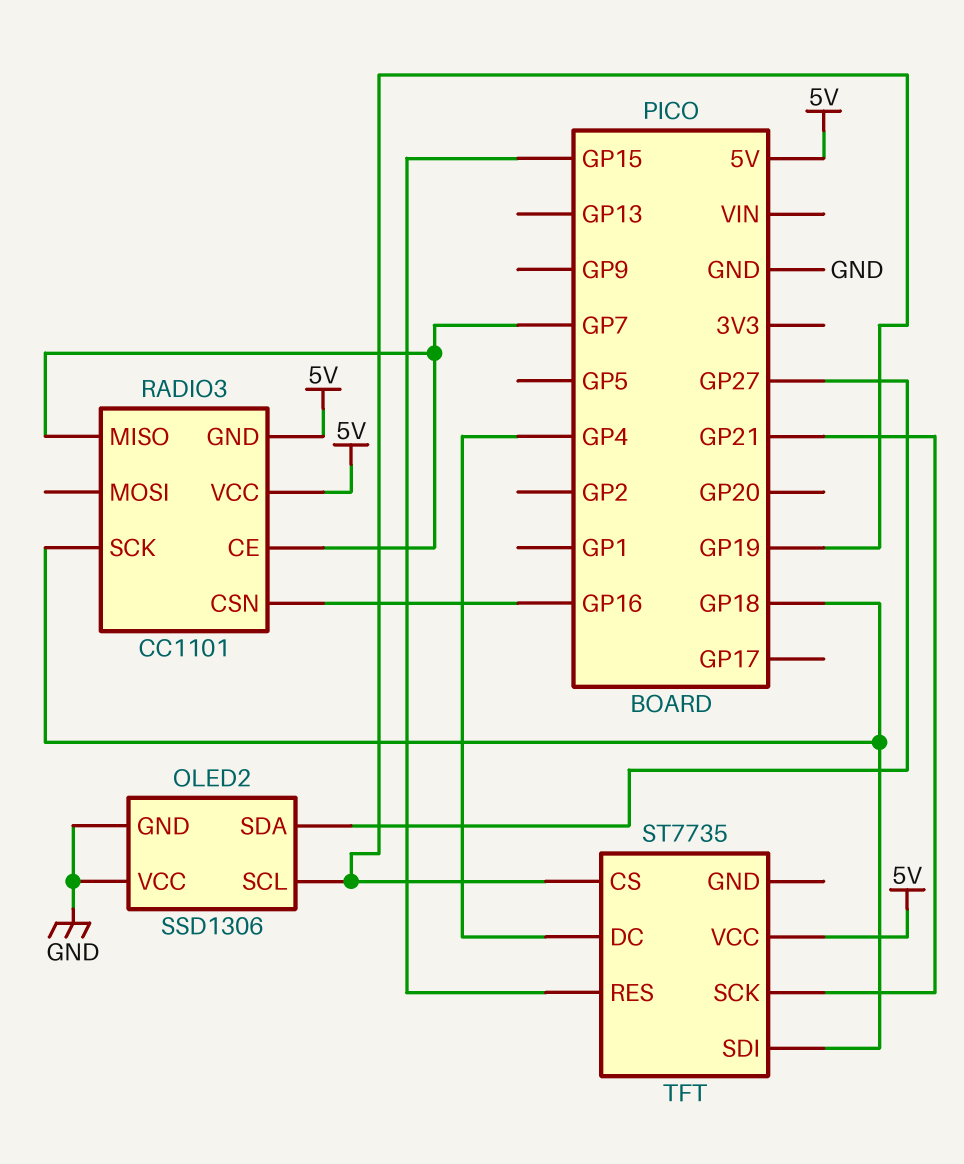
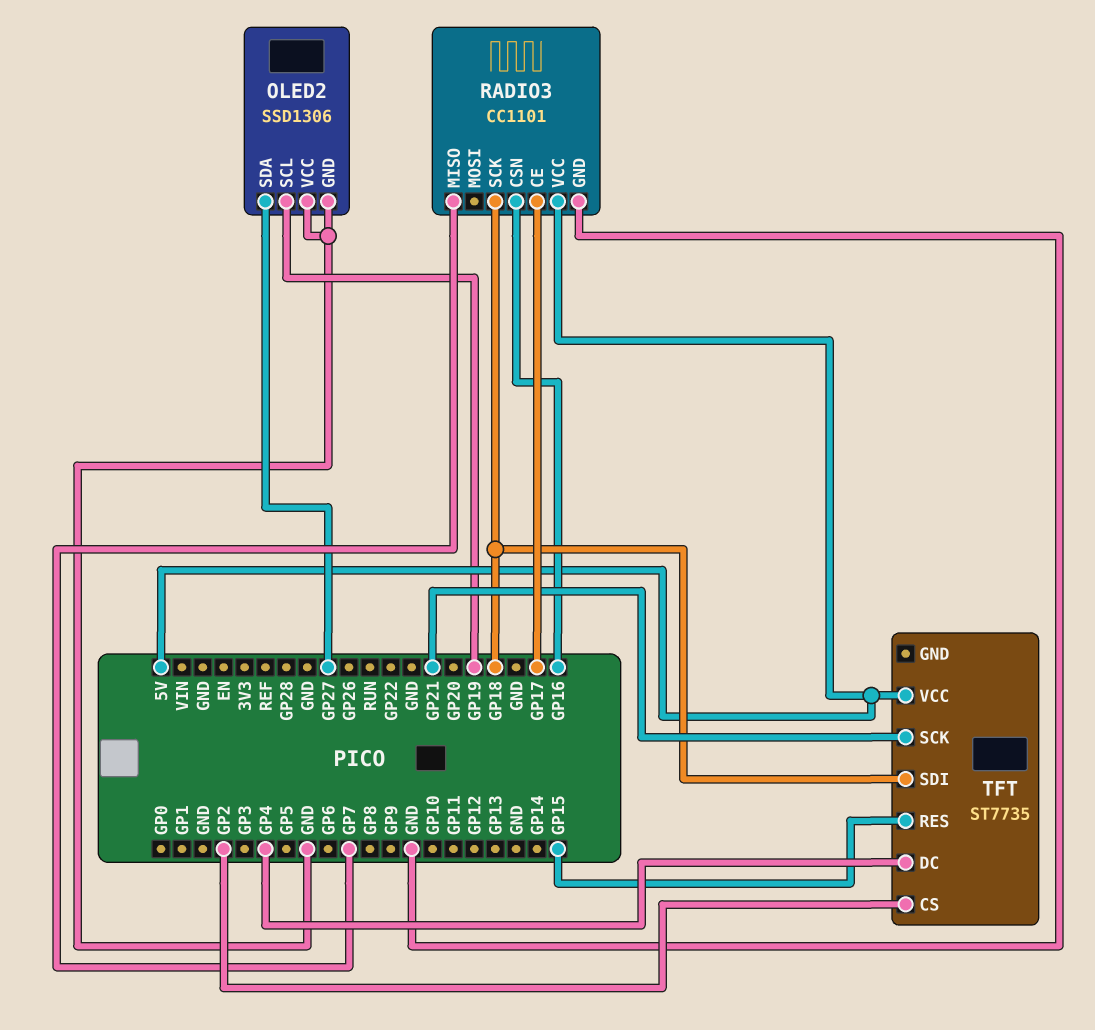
RADIO3 pin CE: GP7 -> GP17
RADIO3 pin GND: 5V -> GND
TFT pin CS: GP19 -> GP2

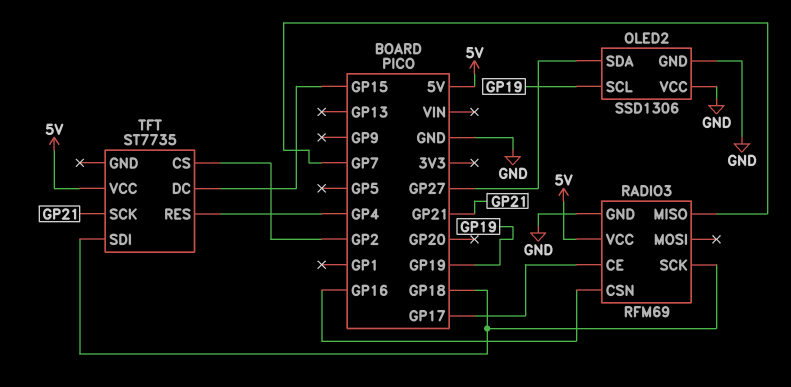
RADIO3: CC1101 -> RFM69
TFT pin DC: GP4 -> GP15
TFT pin RES: GP15 -> GP4

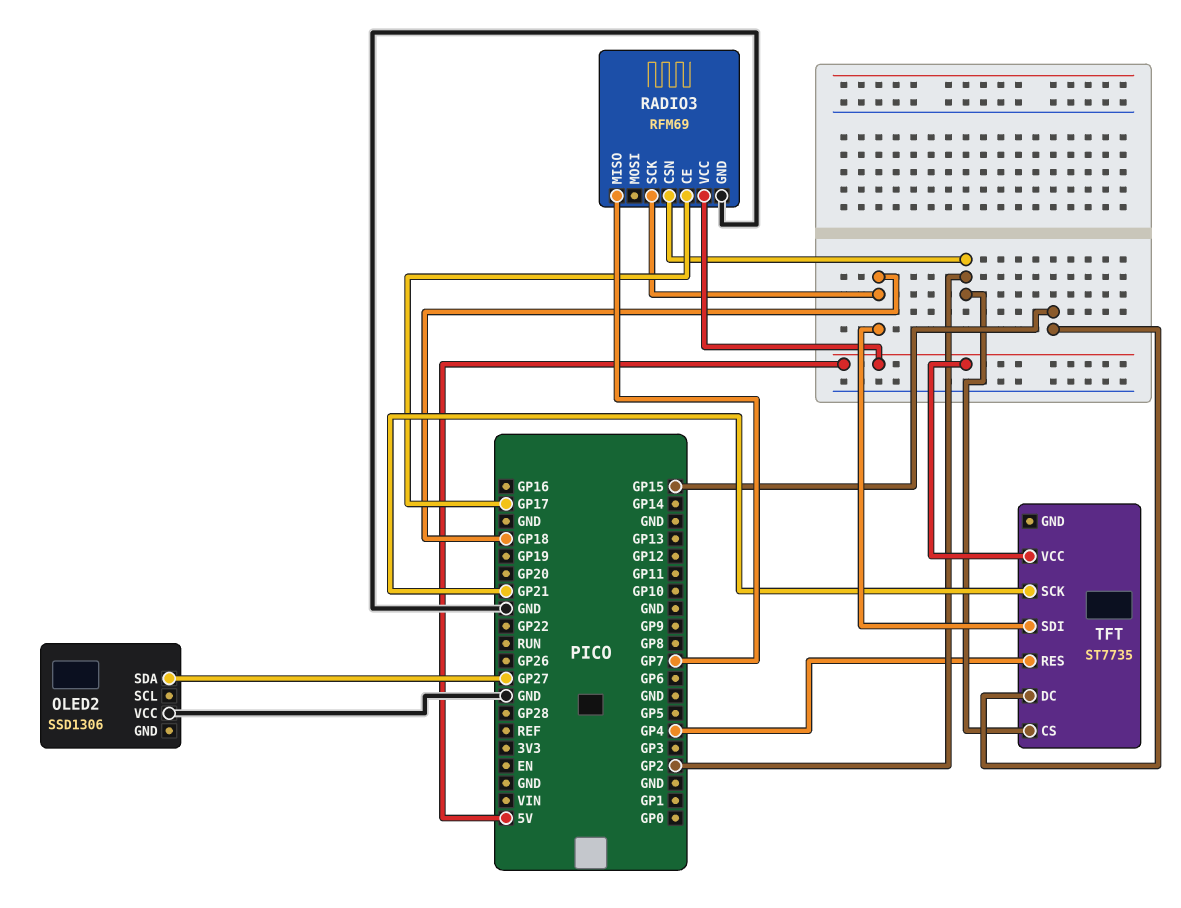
OLED2 pin GND: GND -> none
OLED2 pin SCL: GP19 -> none
RADIO3 pin CSN: GP16 -> GP2

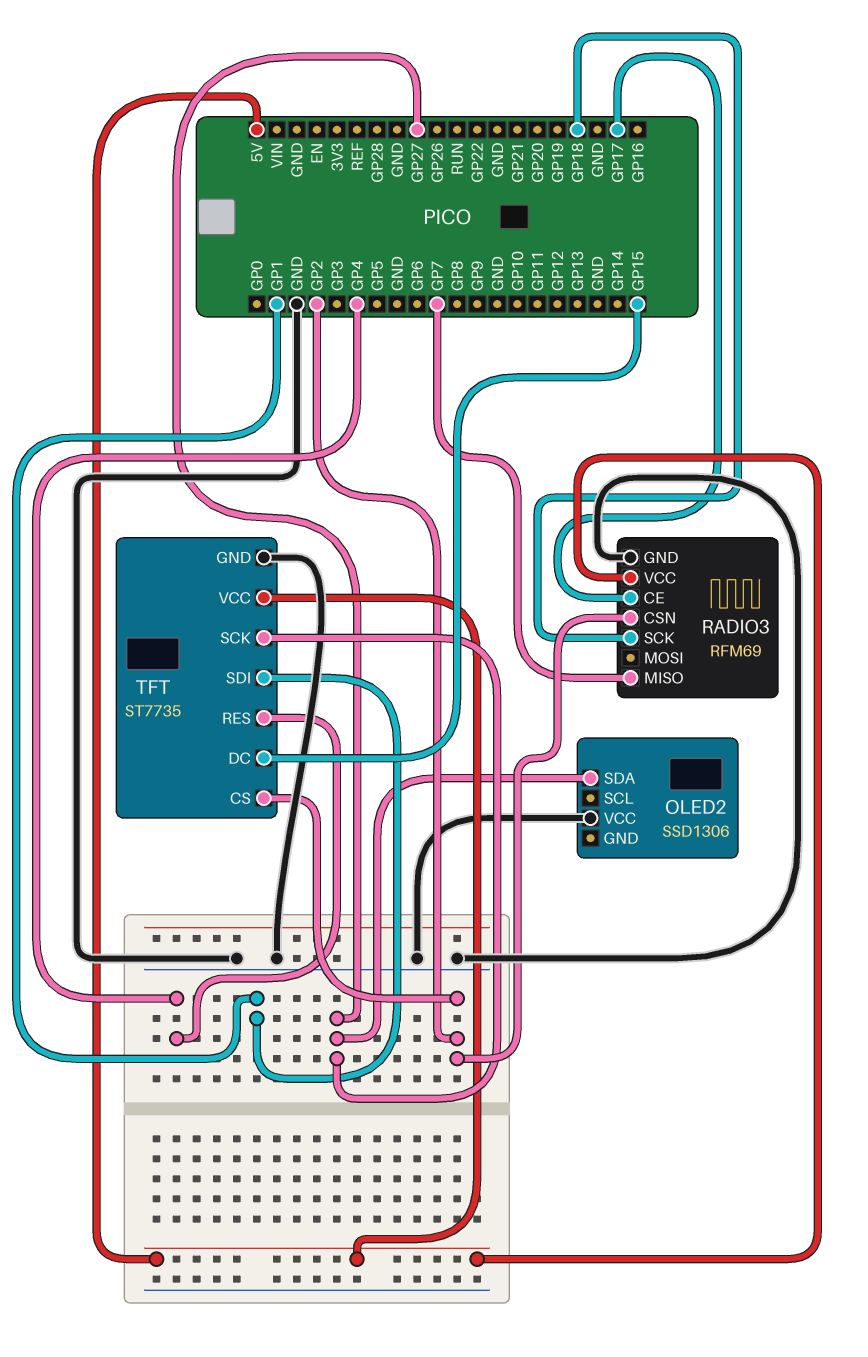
TFT pin GND: none -> GND
TFT pin SCK: GP21 -> GP27
TFT pin SDI: GP18 -> GP1

